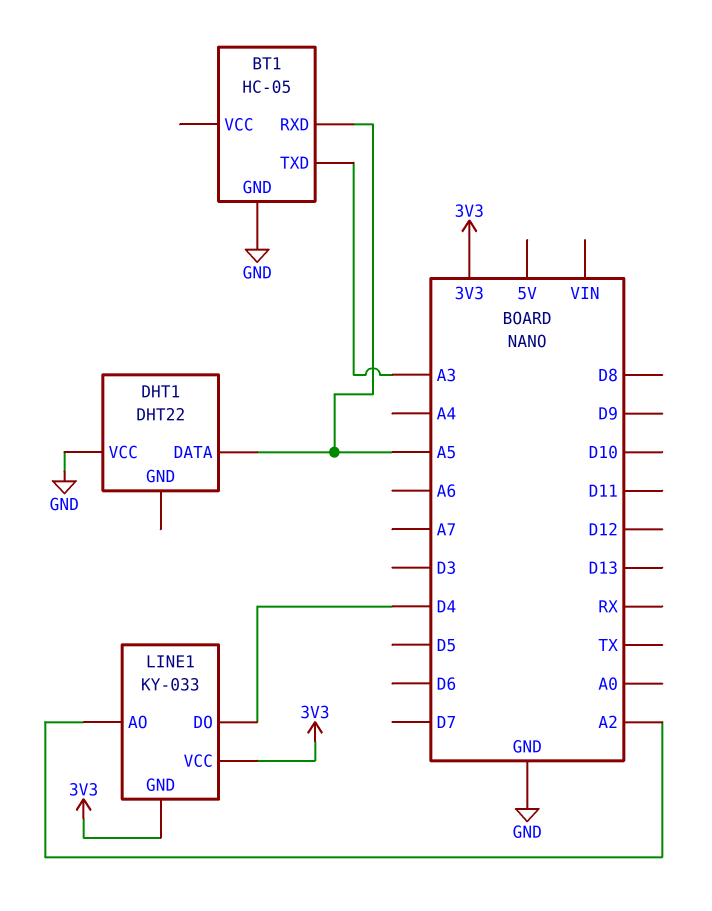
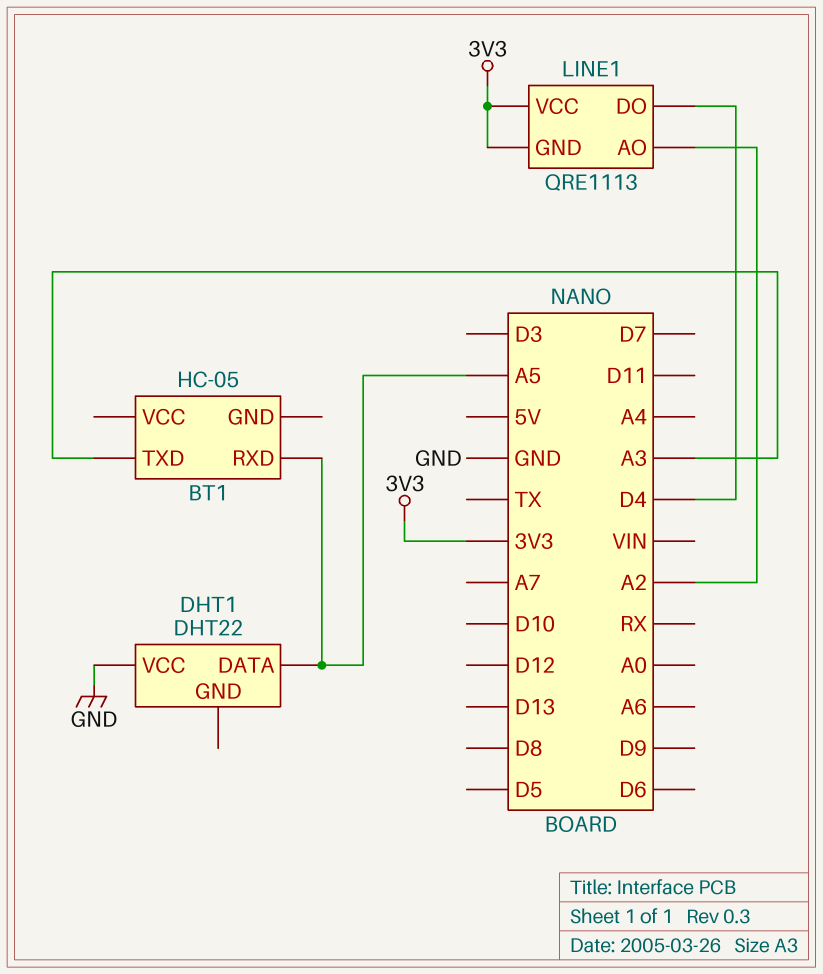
BT1 pin GND: GND -> none
LINE1: KY-033 -> QRE1113

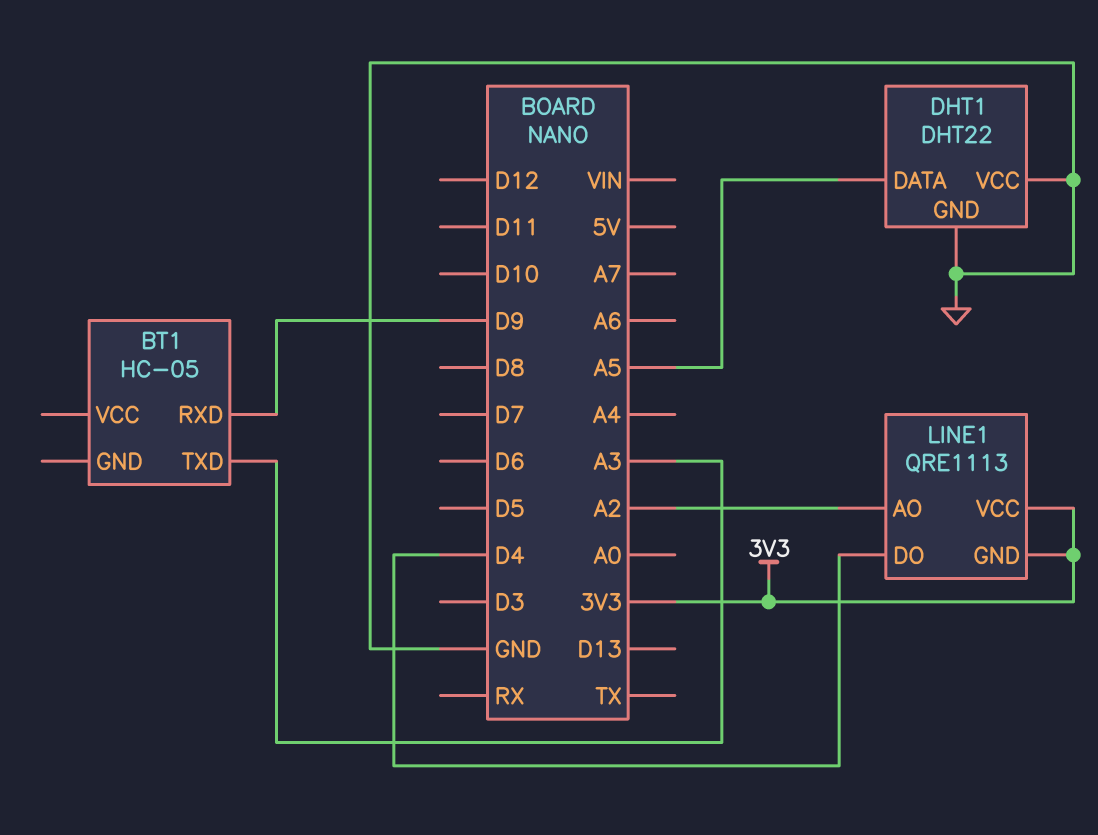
BT1 pin RXD: A5 -> D9
DHT1 pin GND: none -> GND

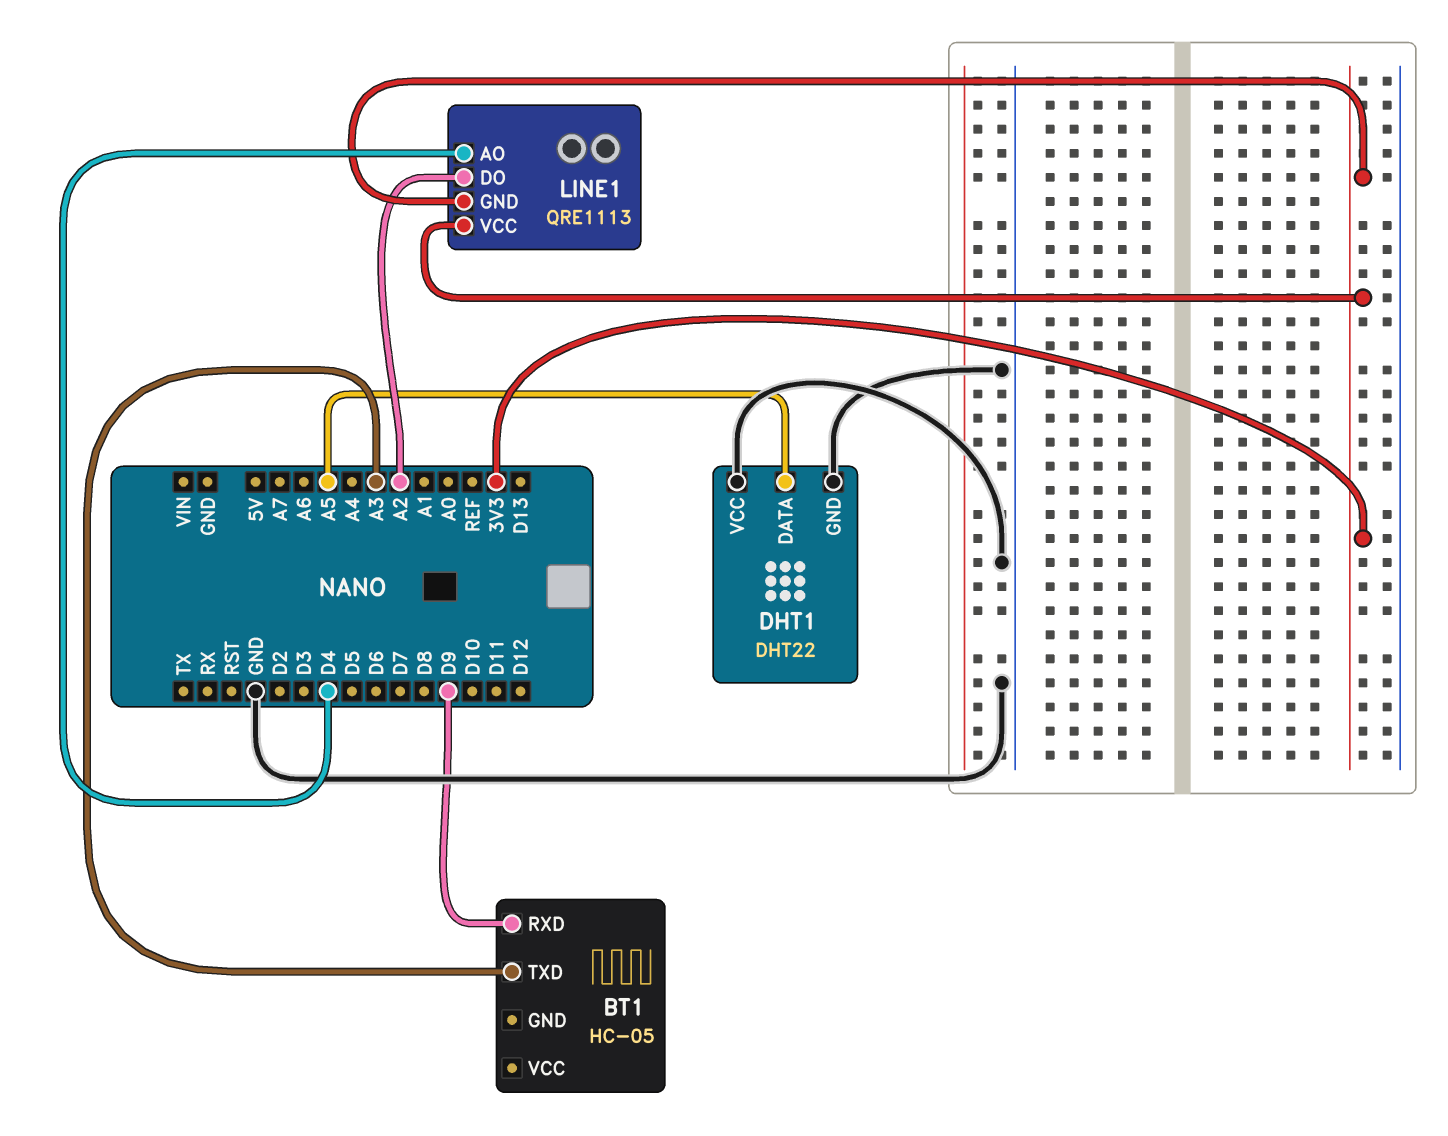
LINE1 pin AO: A2 -> D4
LINE1 pin DO: D4 -> A2

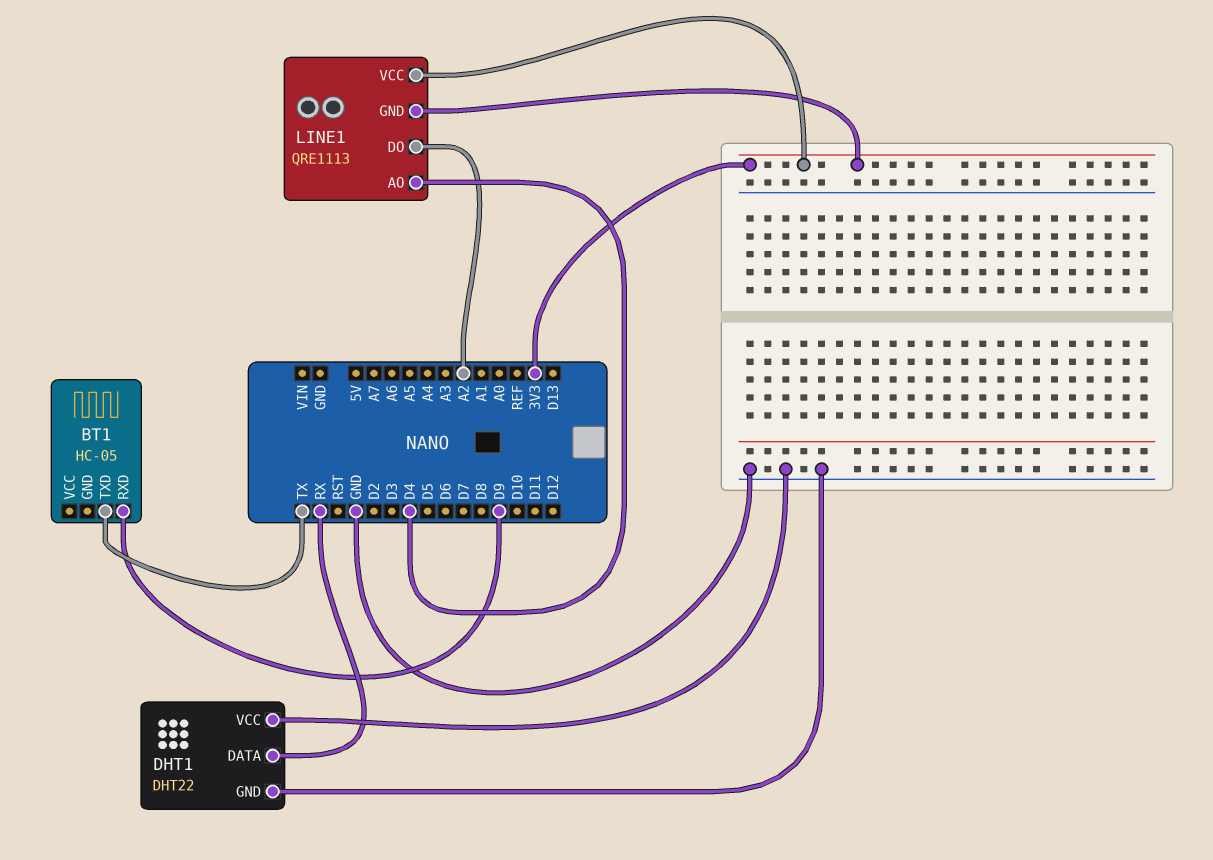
BT1 pin TXD: A3 -> TX
DHT1 pin DATA: A5 -> RX

